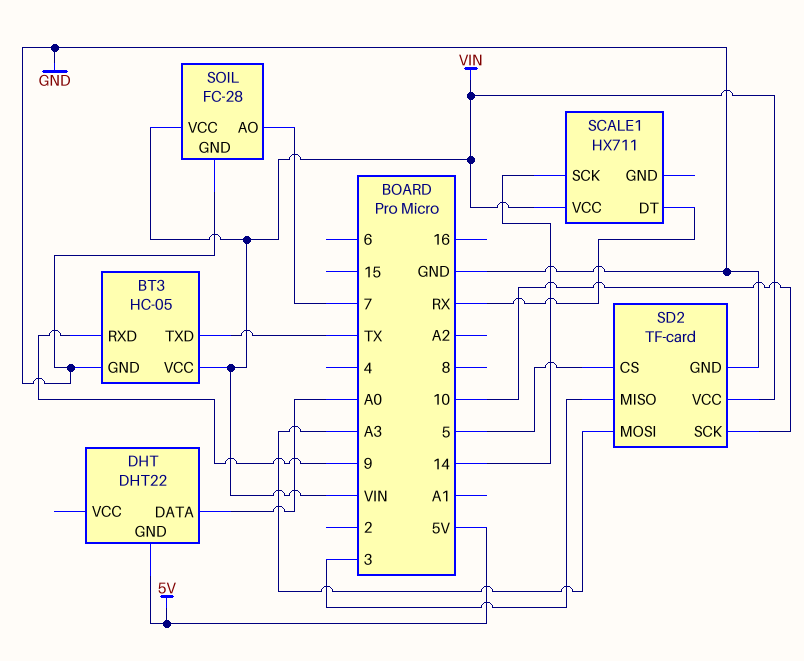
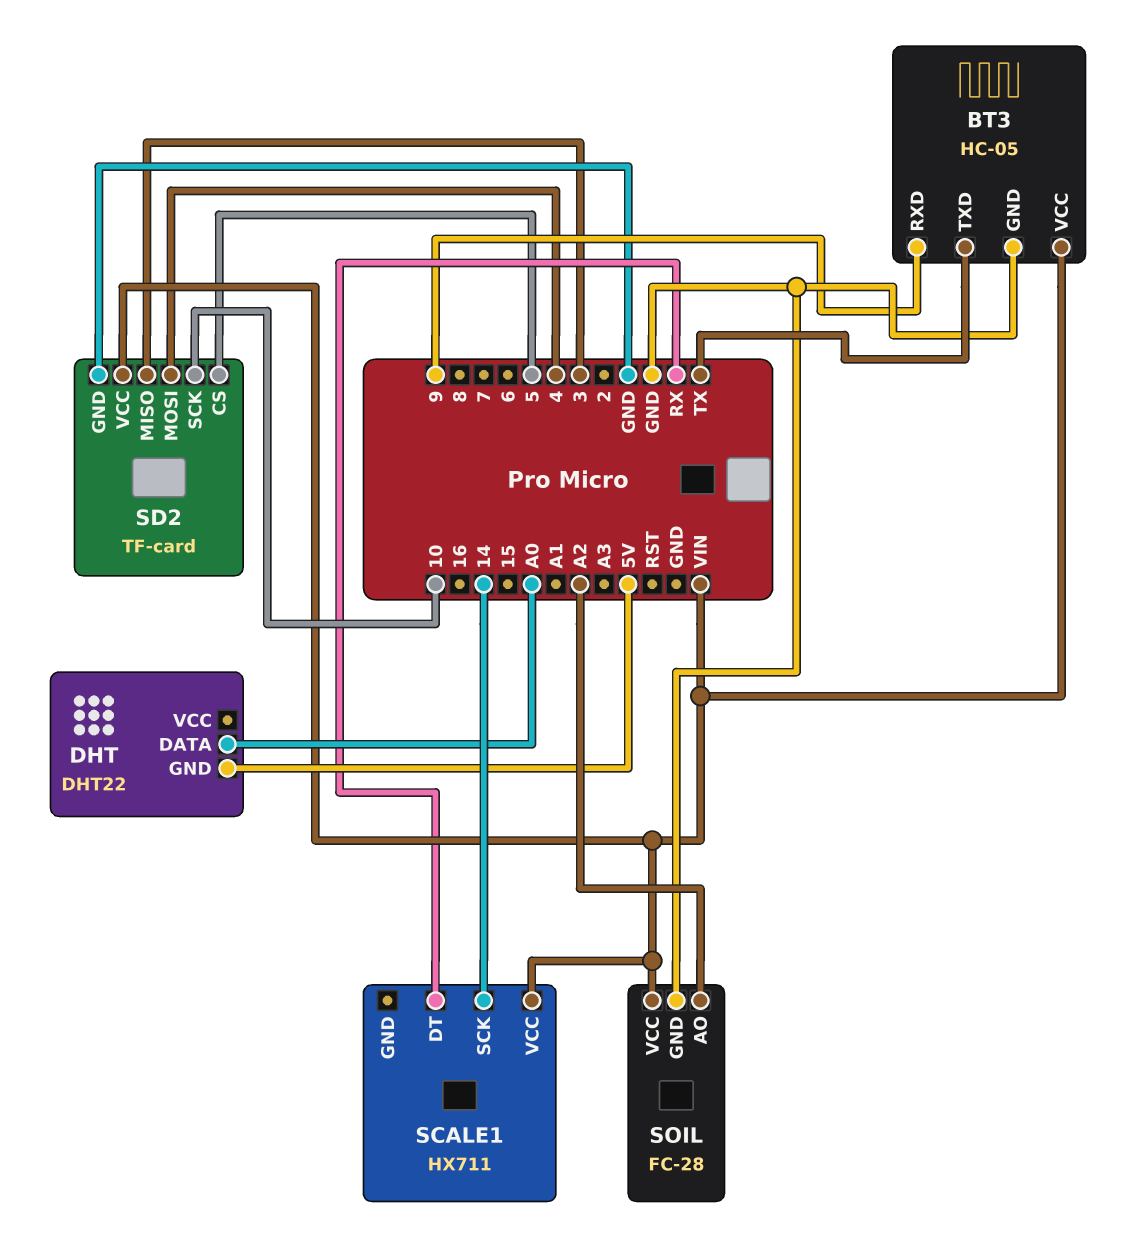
SD2 pin MOSI: A3 -> 4
SOIL pin AO: 7 -> A2

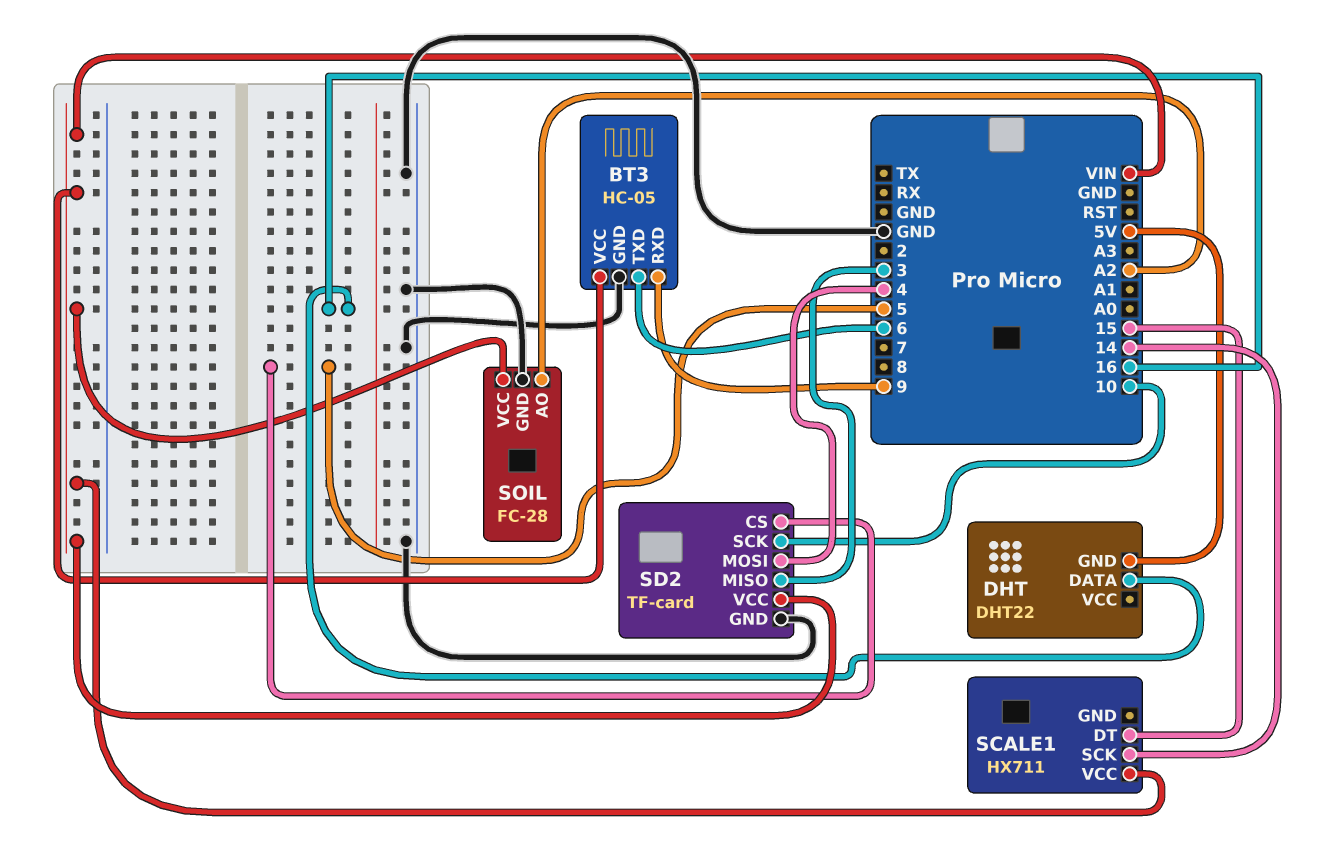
BT3 pin TXD: TX -> 6
DHT pin DATA: A0 -> 16
SCALE1 pin DT: RX -> 15

